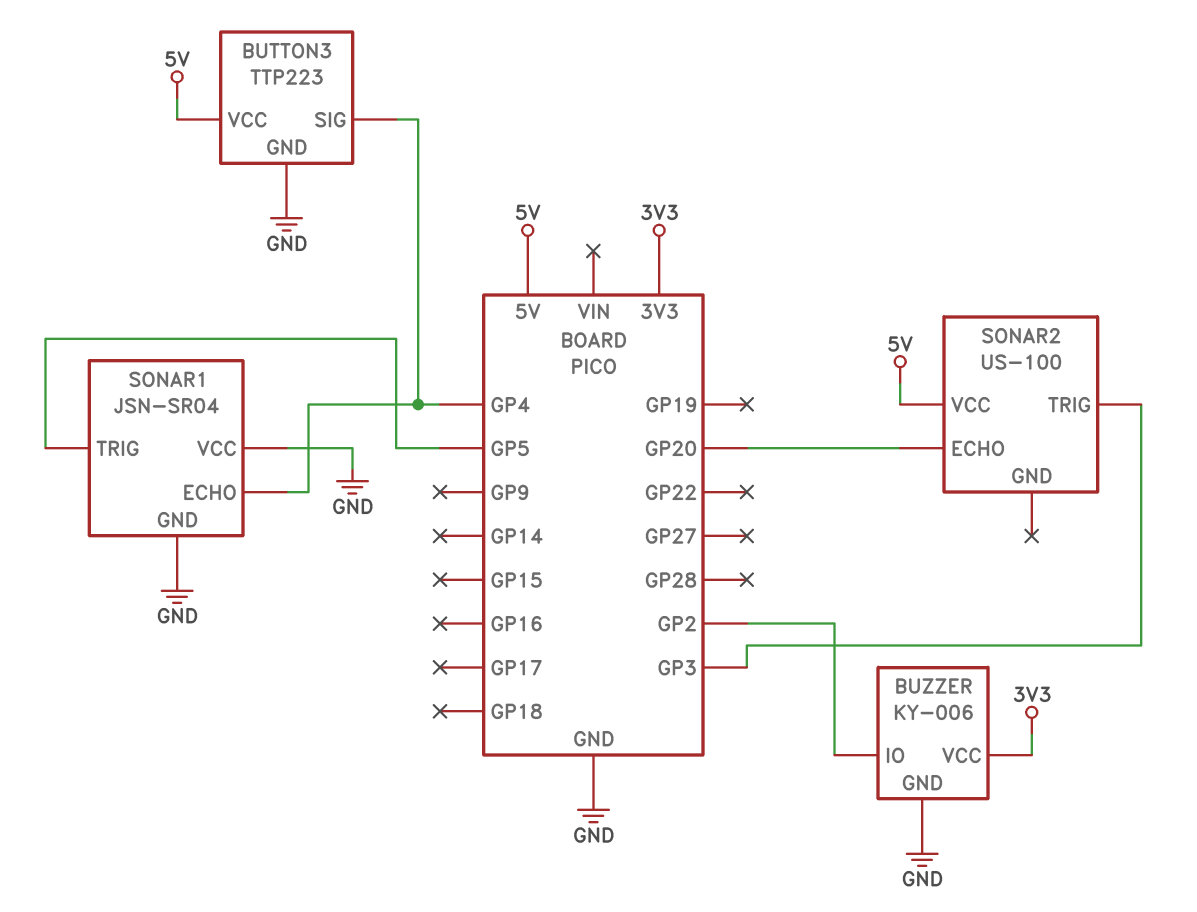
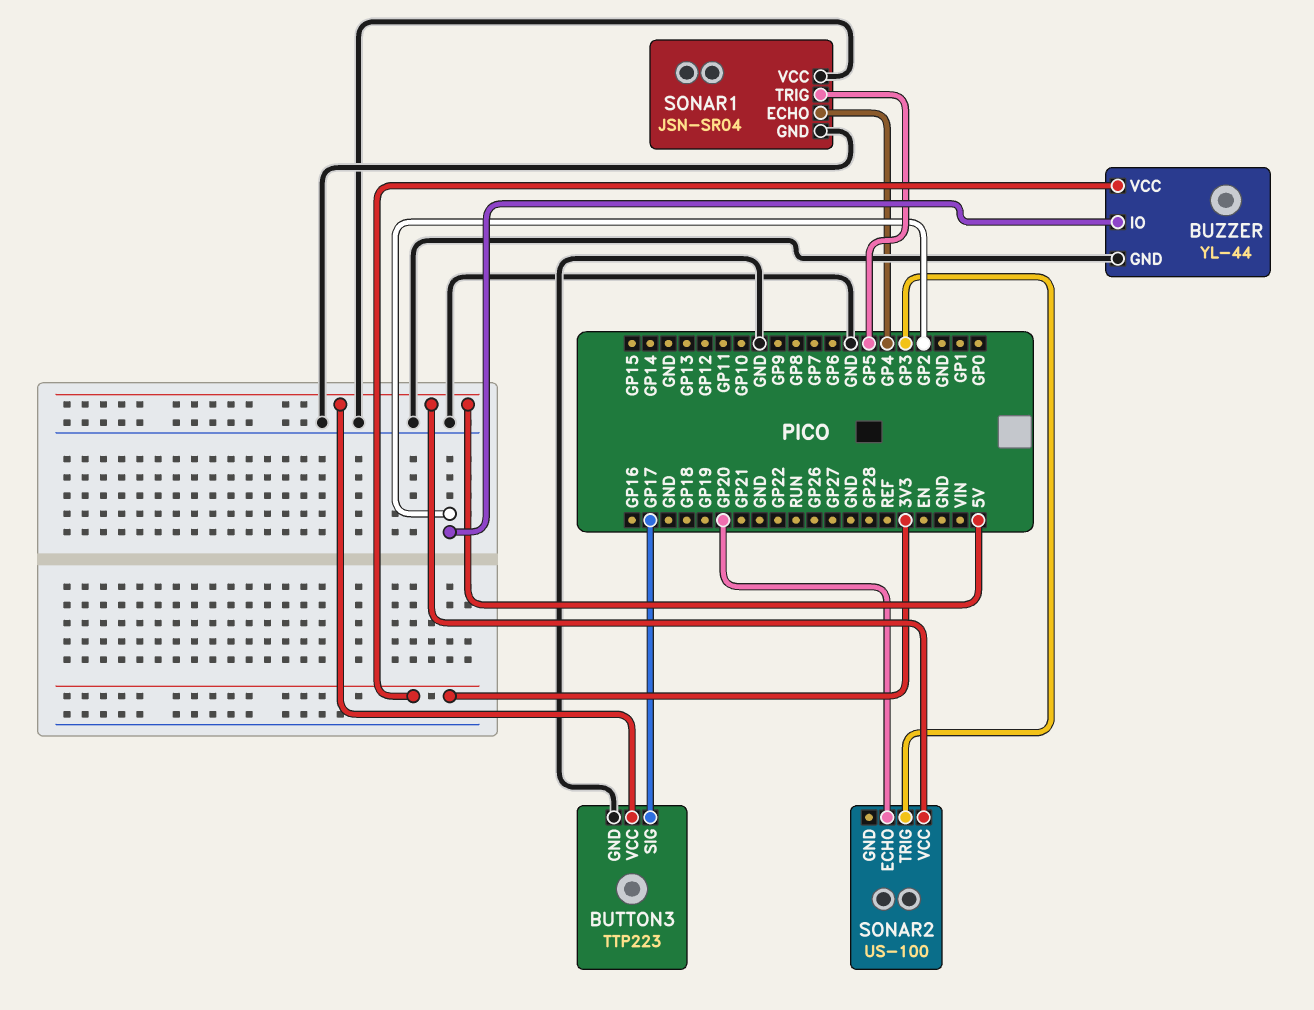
BUTTON3 pin SIG: GP4 -> GP17
BUZZER: KY-006 -> YL-44

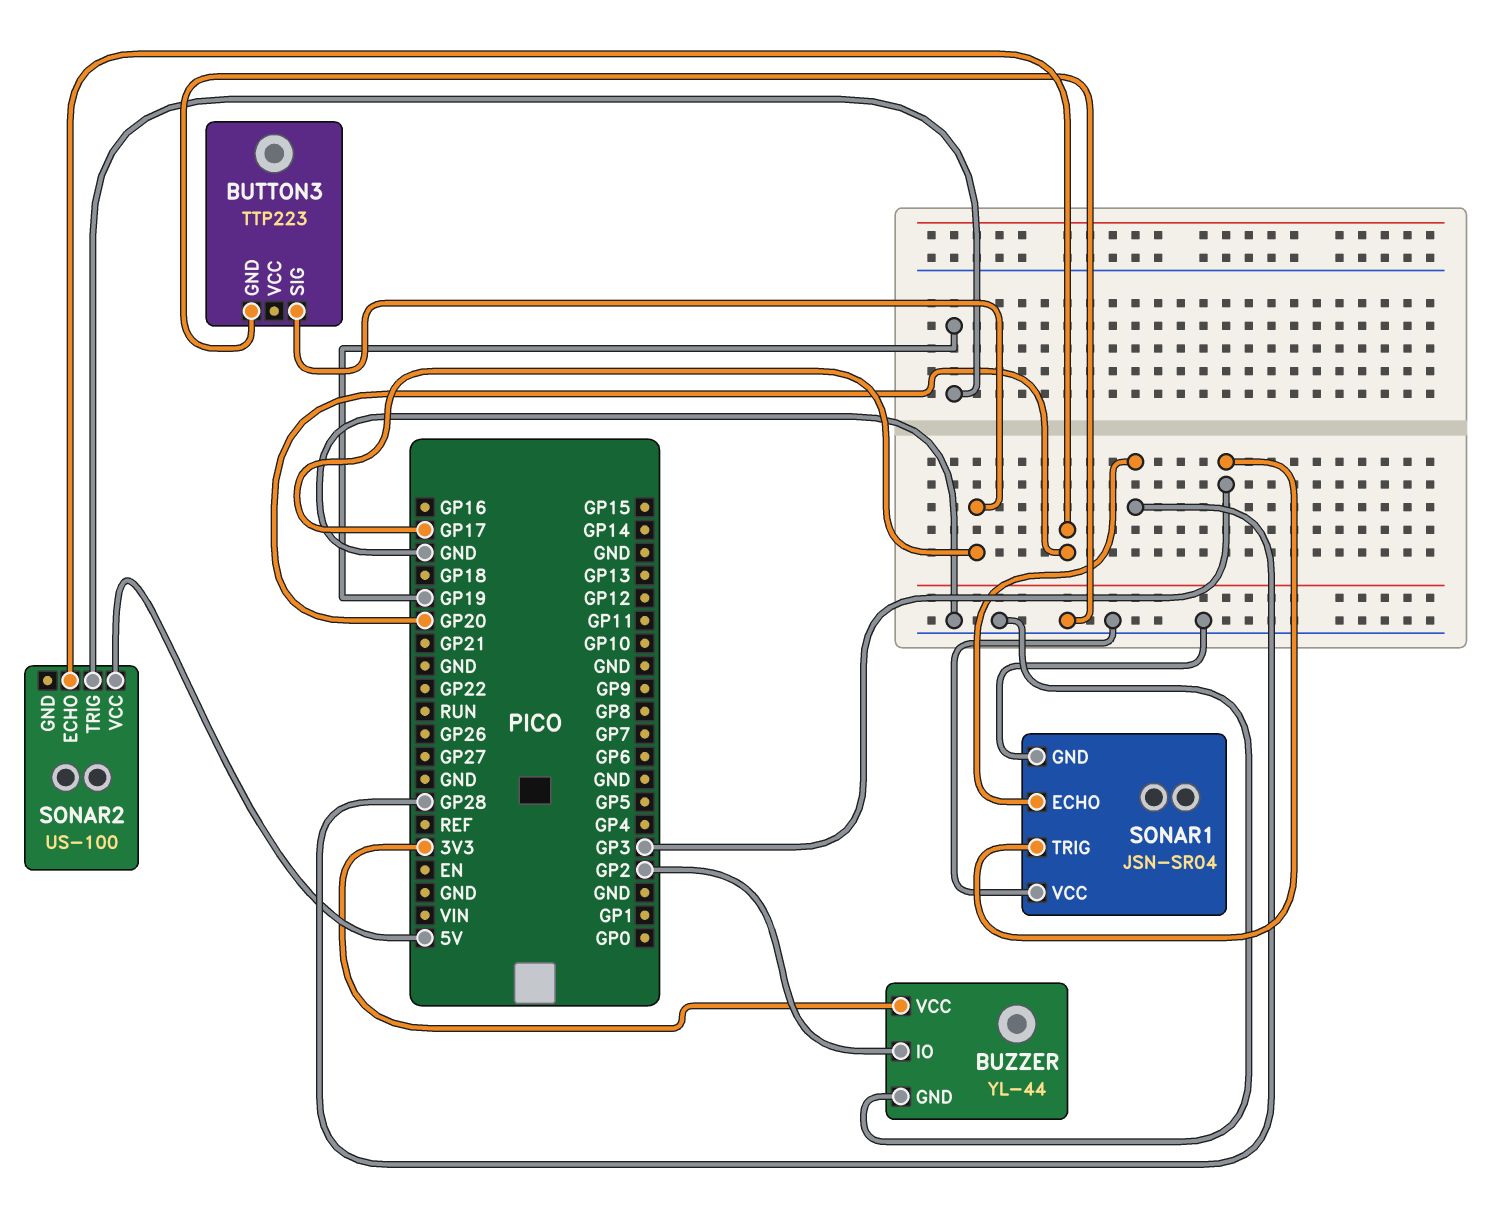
BUTTON3 pin VCC: 5V -> none
SONAR1 pin ECHO: GP4 -> GP28
SONAR1 pin TRIG: GP5 -> GP3
SONAR2 pin TRIG: GP3 -> GP19

